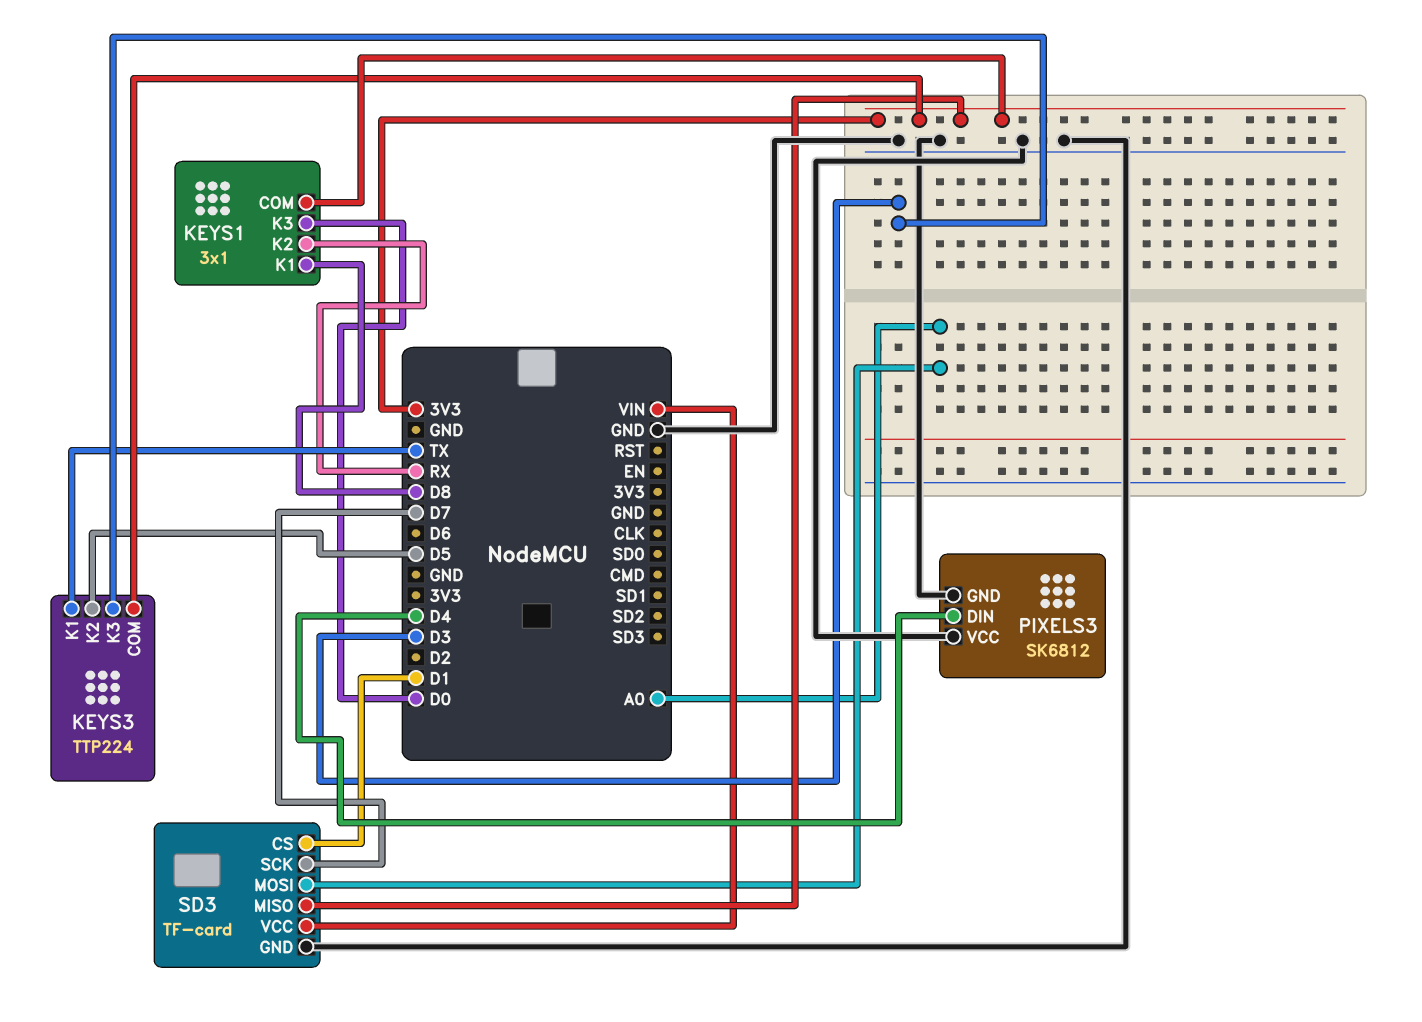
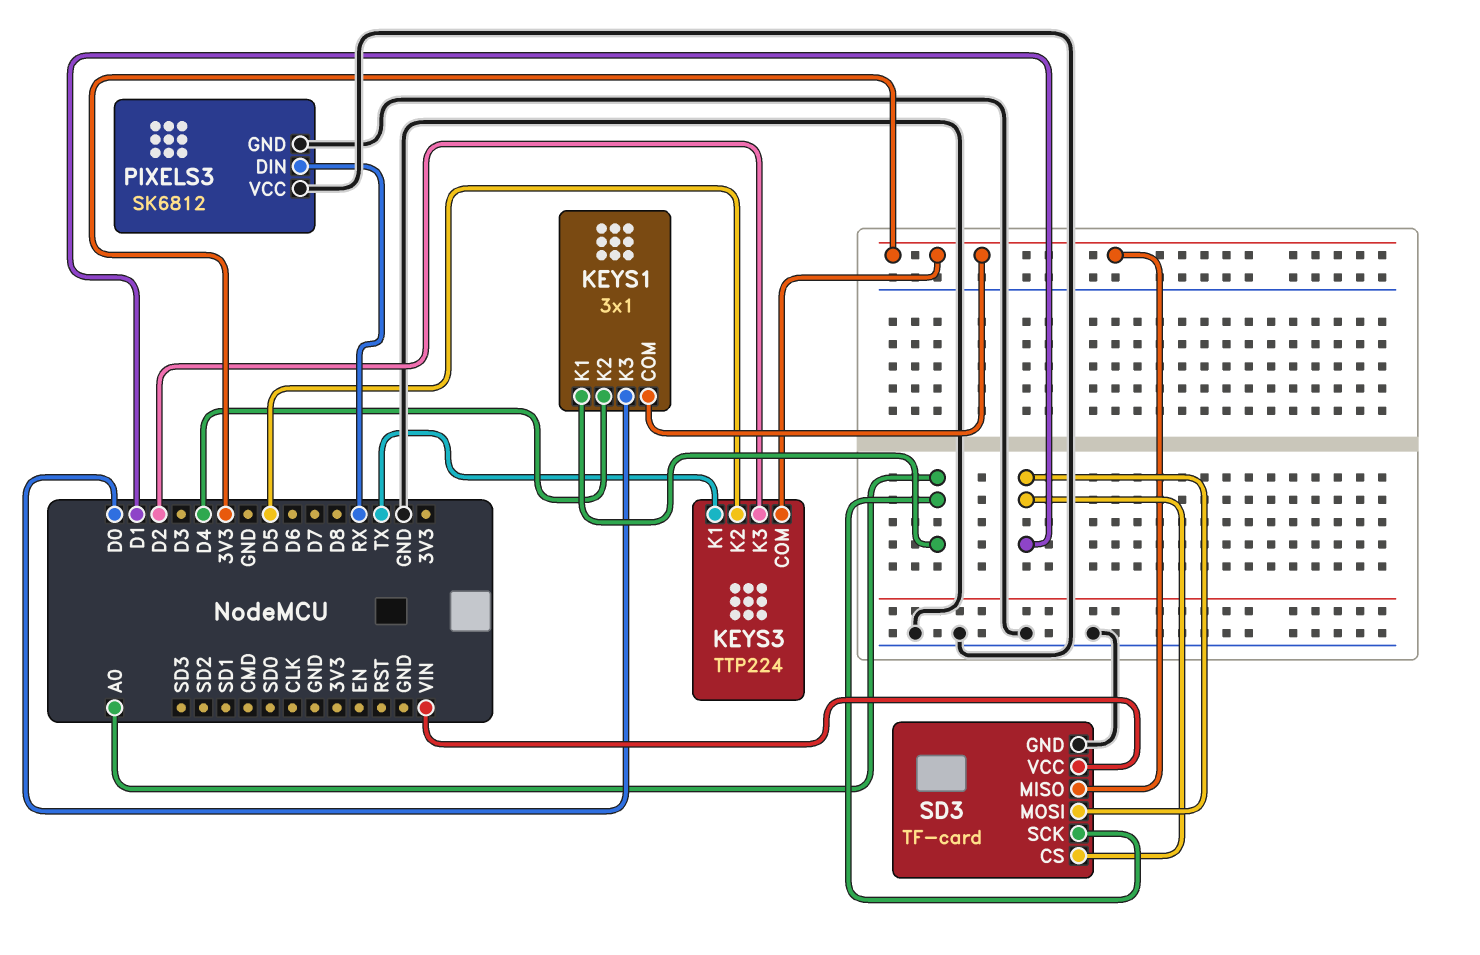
KEYS1 pin K1: D8 -> A0
KEYS1 pin K2: RX -> D4
KEYS3 pin K3: D3 -> D2
PIXELS3 pin DIN: D4 -> RX
SD3 pin MOSI: A0 -> D1
SD3 pin SCK: D7 -> A0

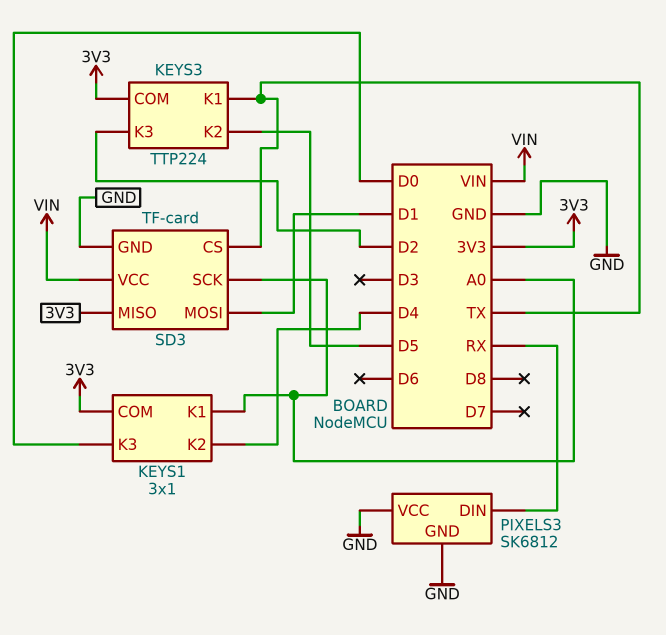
SD3 pin CS: D1 -> TX

